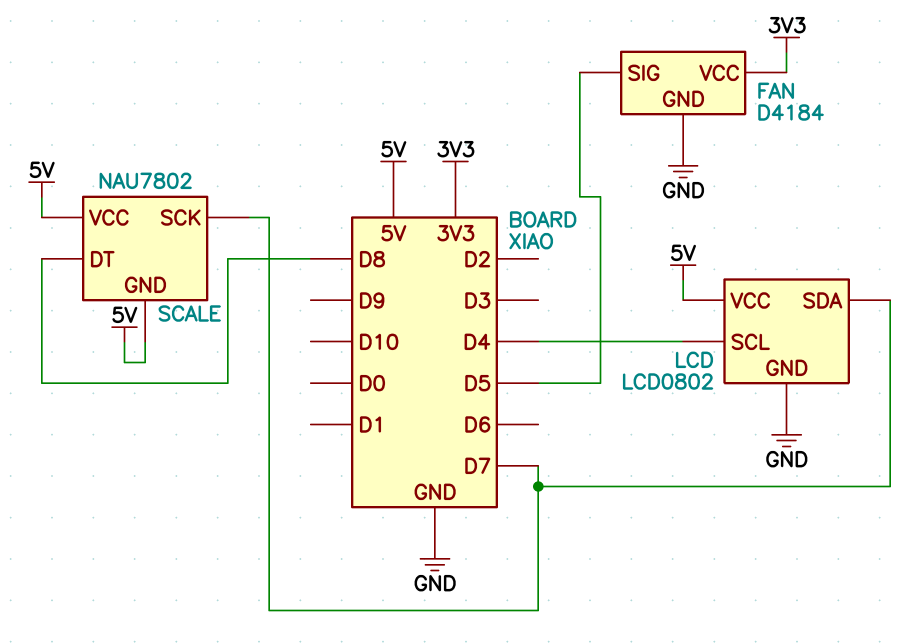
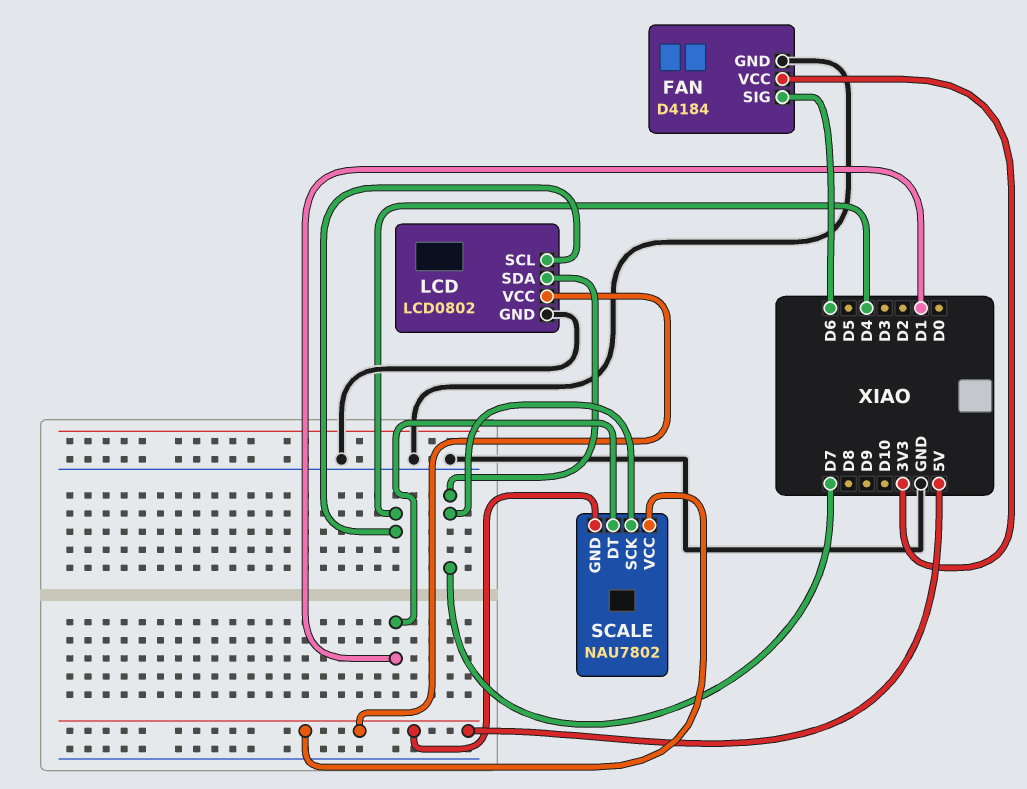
FAN pin SIG: D5 -> D6
SCALE pin DT: D8 -> D1

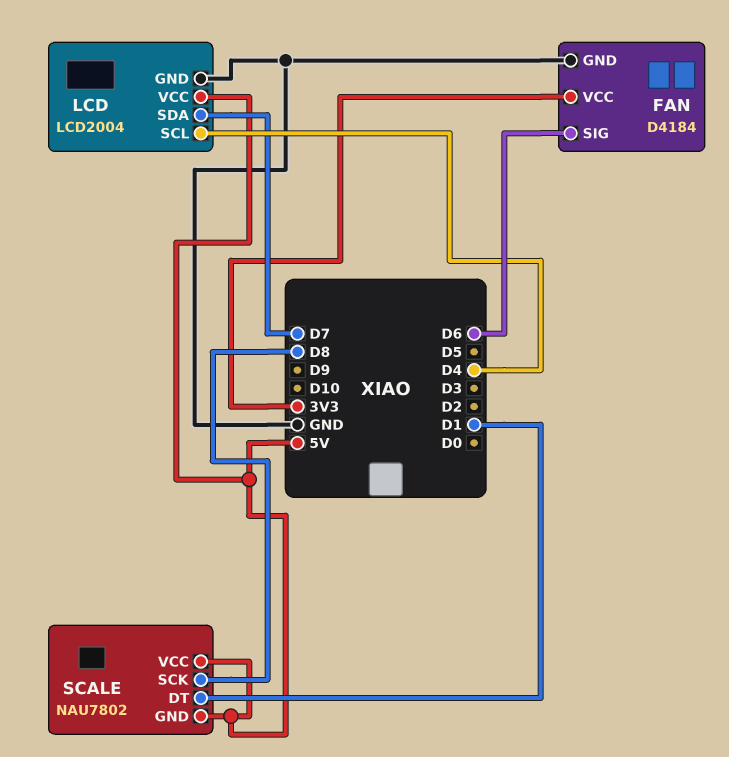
LCD: LCD0802 -> LCD2004
SCALE pin SCK: D7 -> D8

